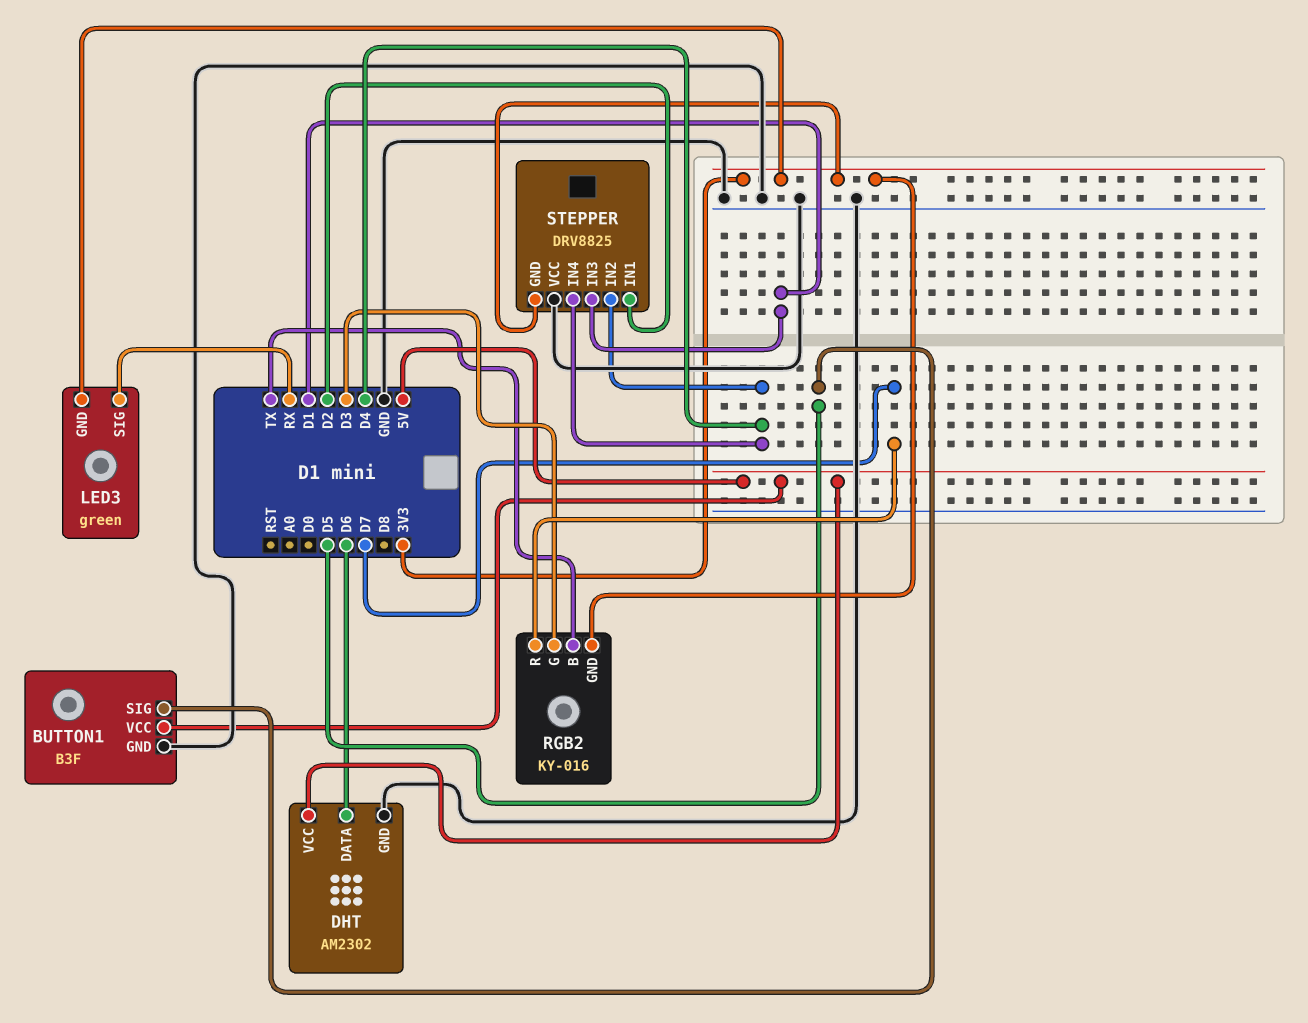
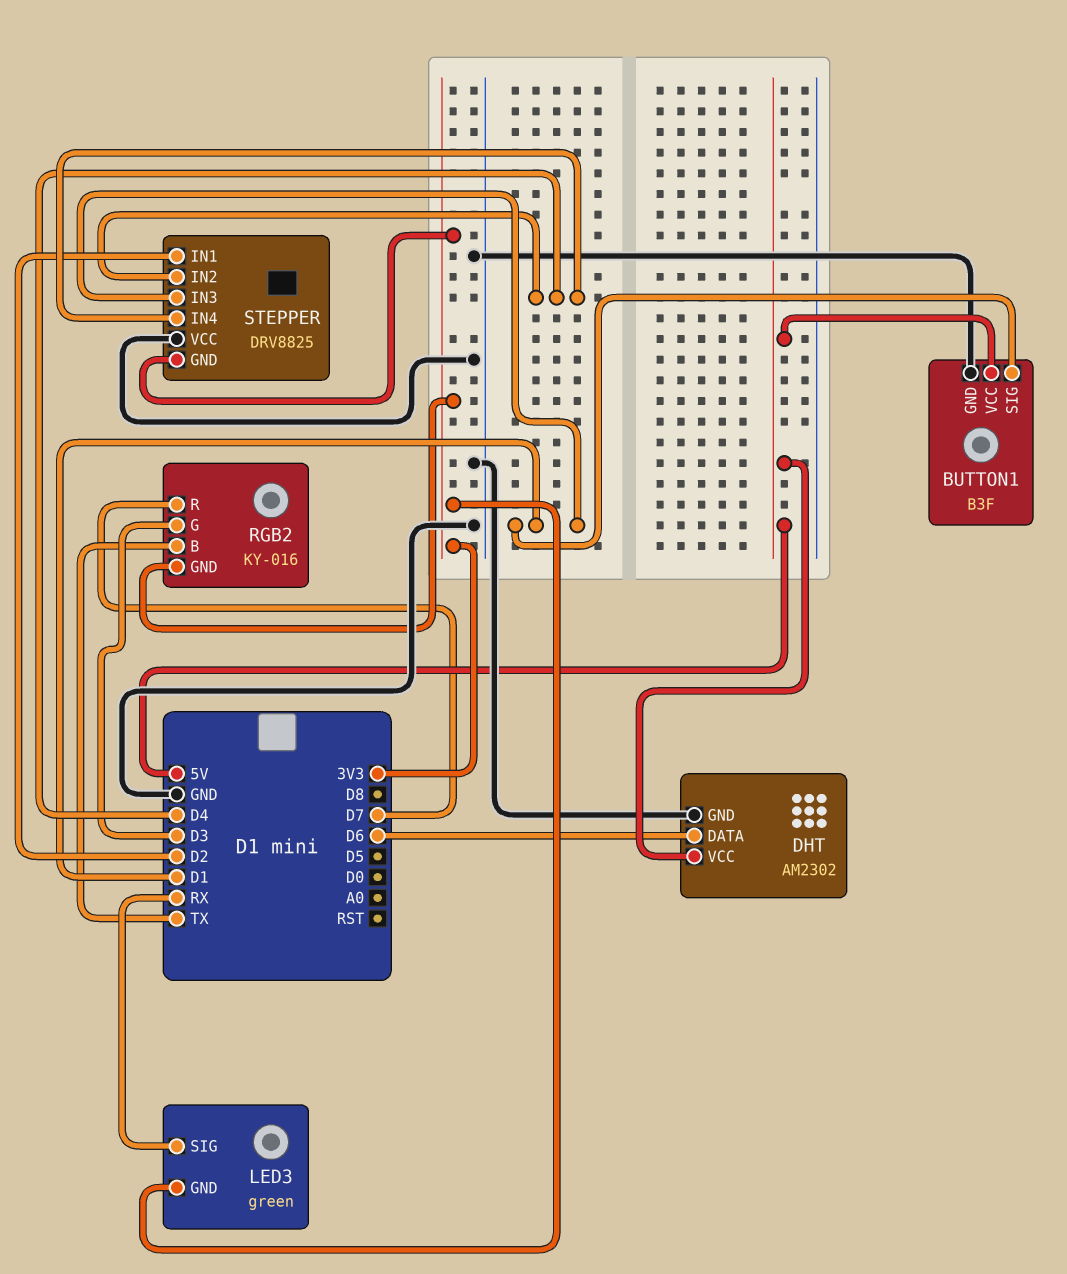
BUTTON1 pin SIG: D5 -> D1

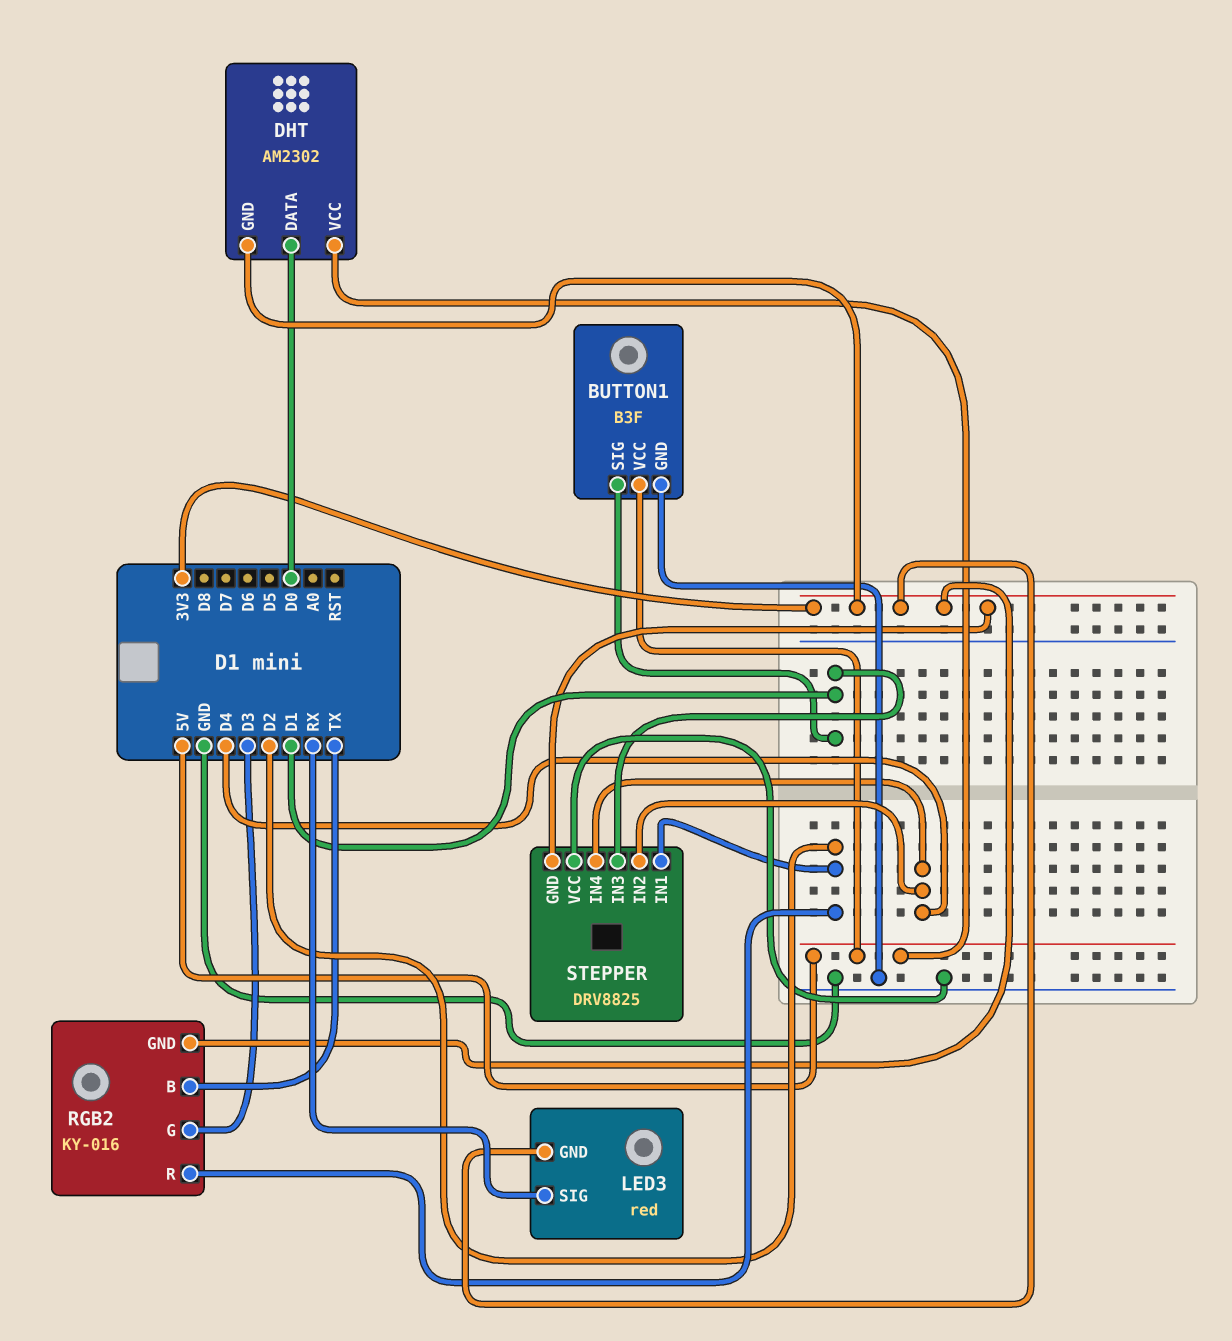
DHT pin DATA: D6 -> D0
DHT pin GND: GND -> 3V3
LED3: green -> red
RGB2 pin R: D7 -> D2

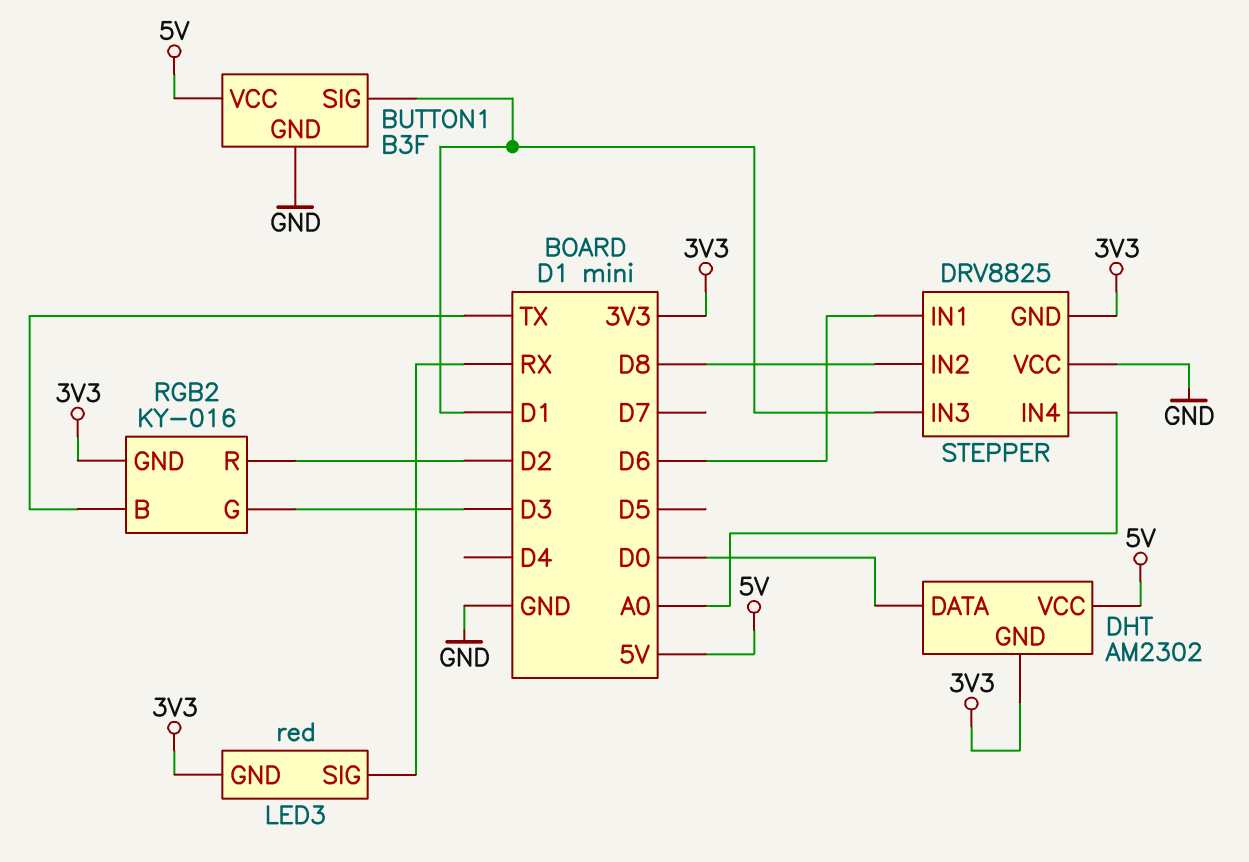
STEPPER pin IN1: D2 -> D6
STEPPER pin IN2: D4 -> D8
STEPPER pin IN4: D4 -> A0

